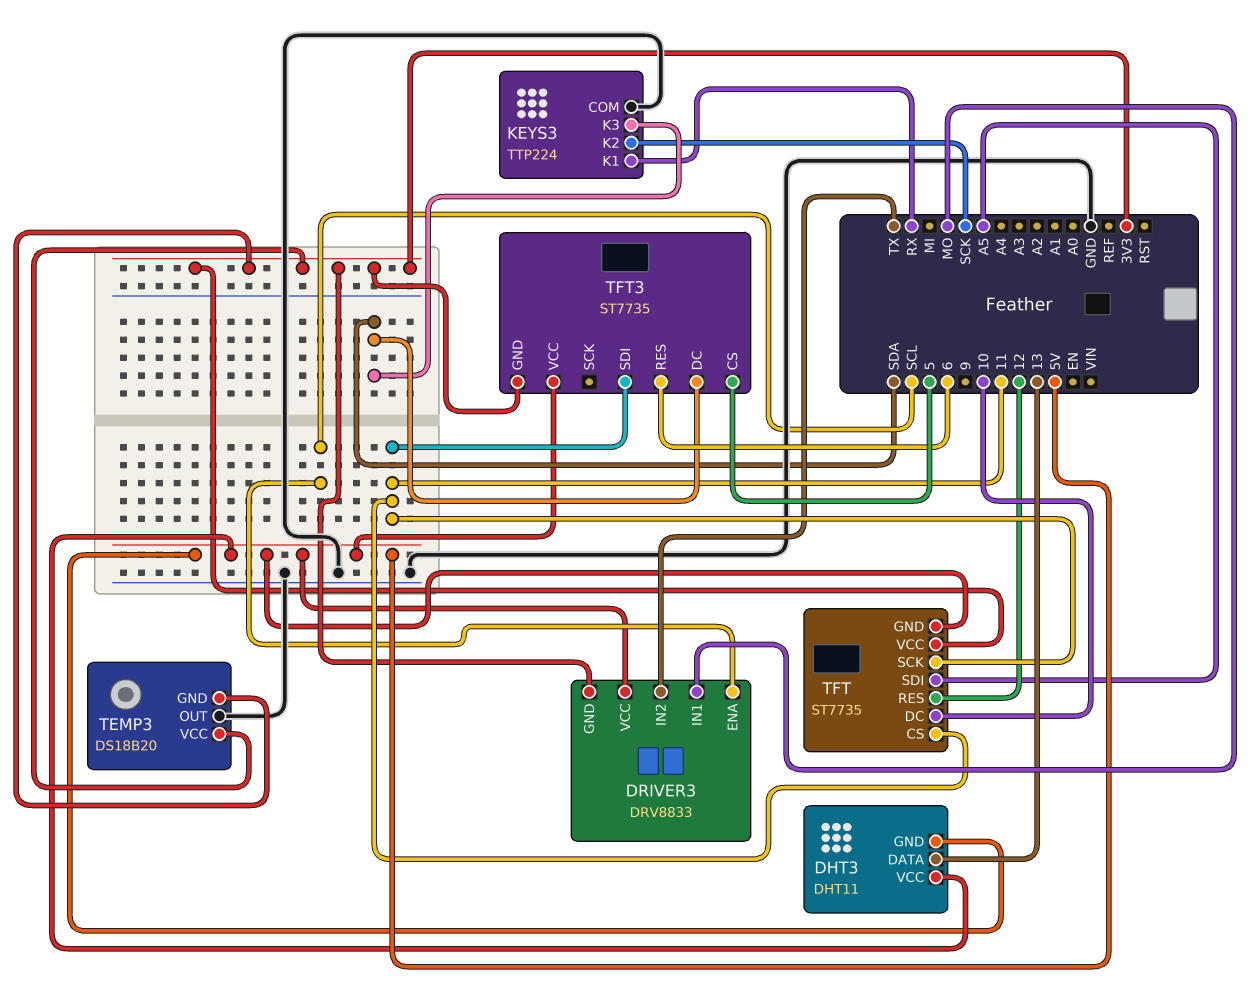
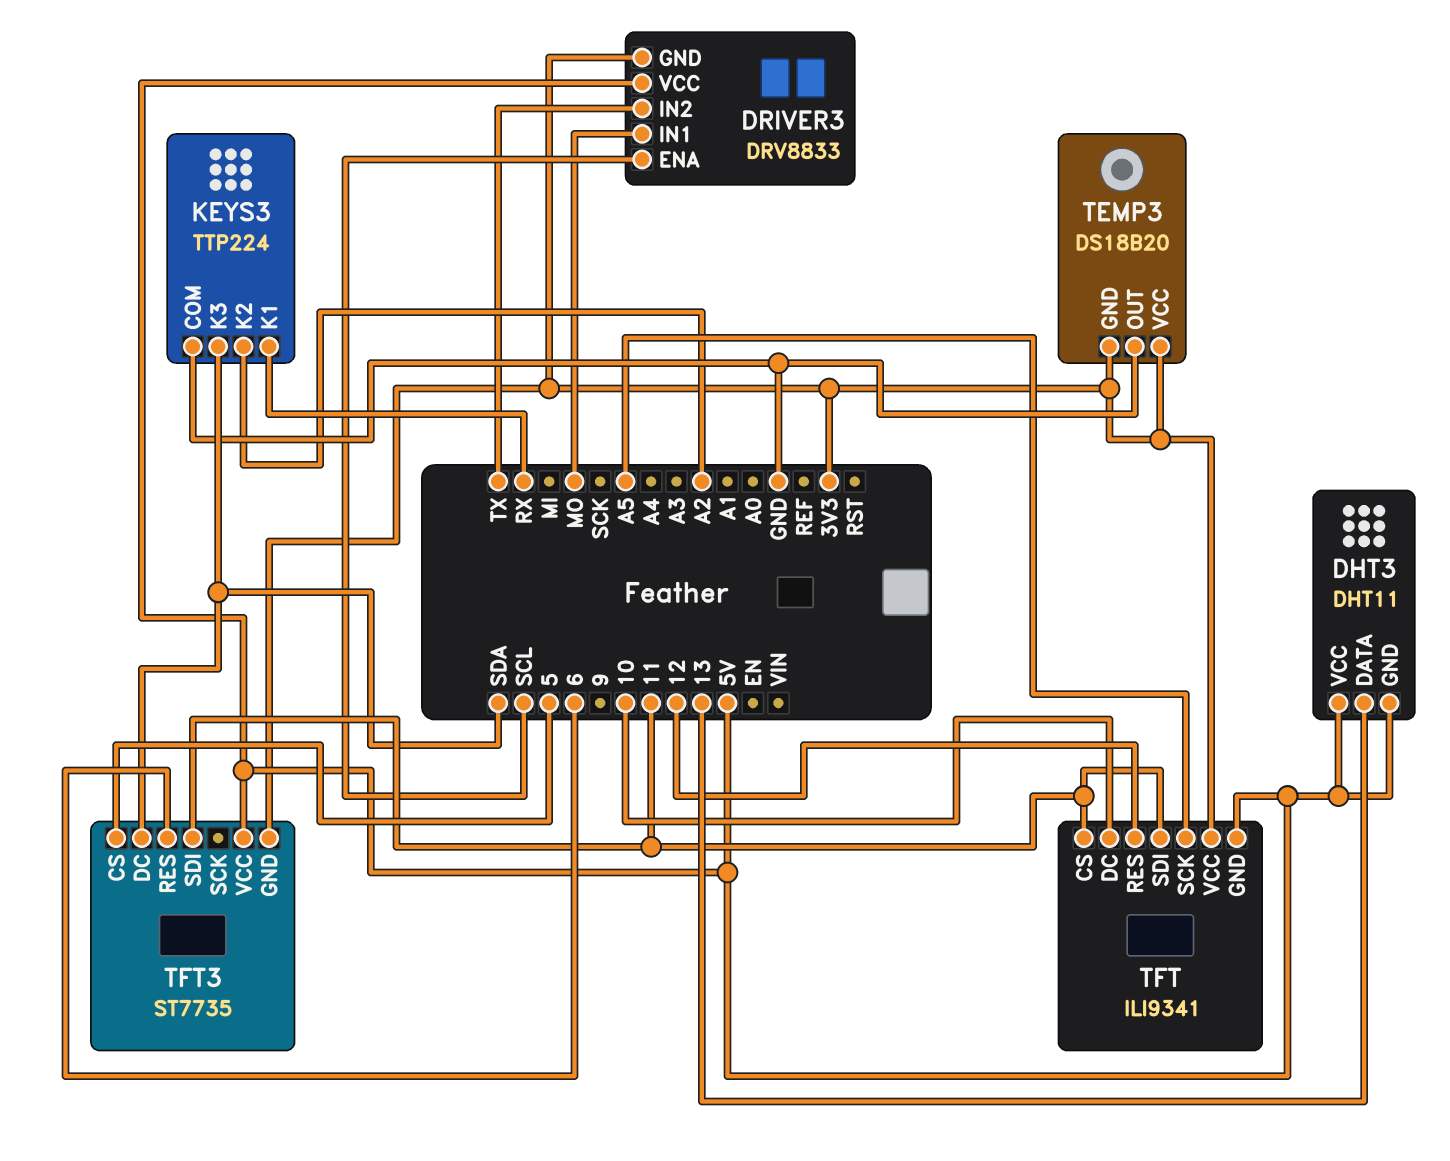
KEYS3 pin K2: SCK -> A2
TFT: ST7735 -> ILI9341
TFT pin SCK: 11 -> A5
TFT pin SDI: A5 -> 11

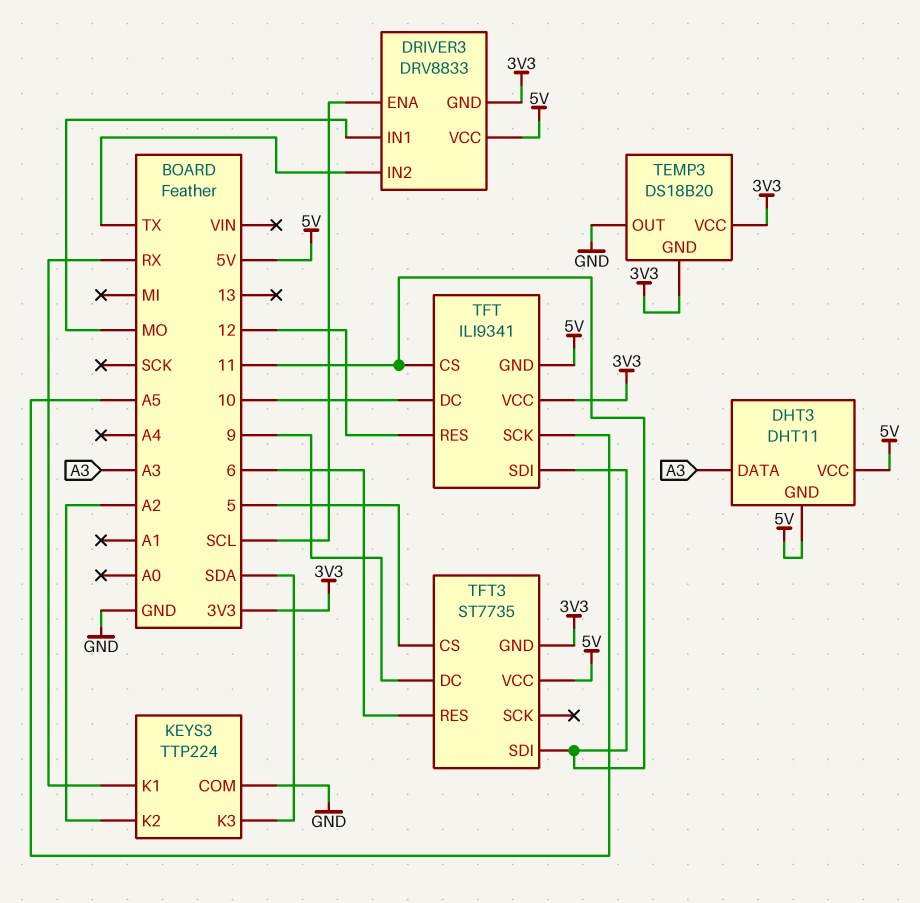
DHT3 pin DATA: 13 -> A3
TFT3 pin DC: SDA -> 9

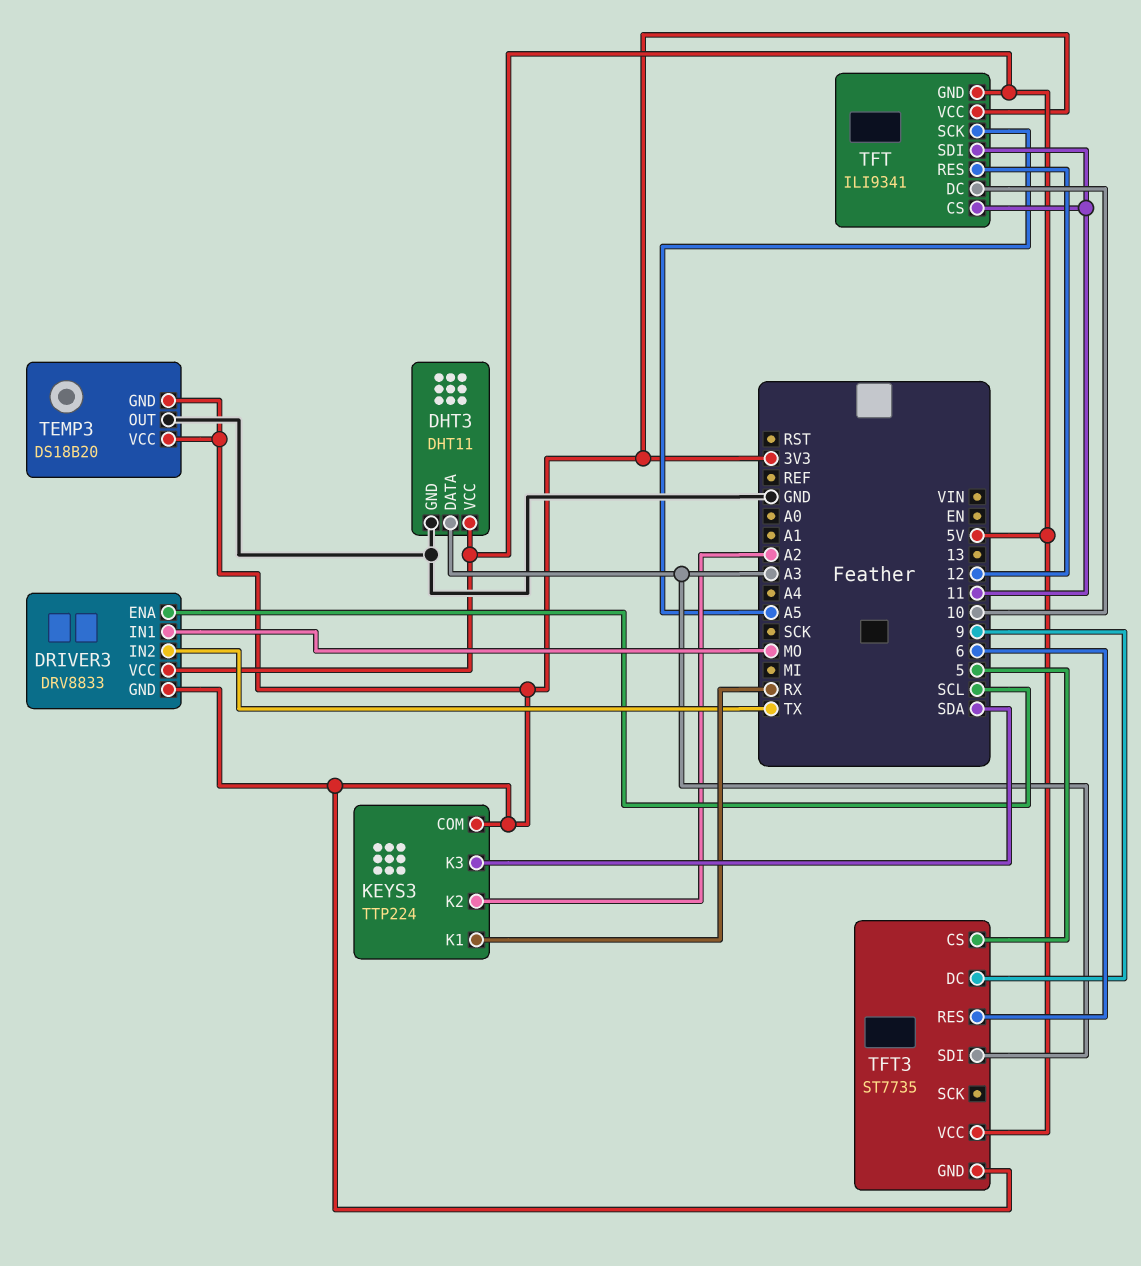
DHT3 pin GND: 5V -> GND
KEYS3 pin COM: GND -> 3V3
TFT3 pin SDI: 11 -> A3

